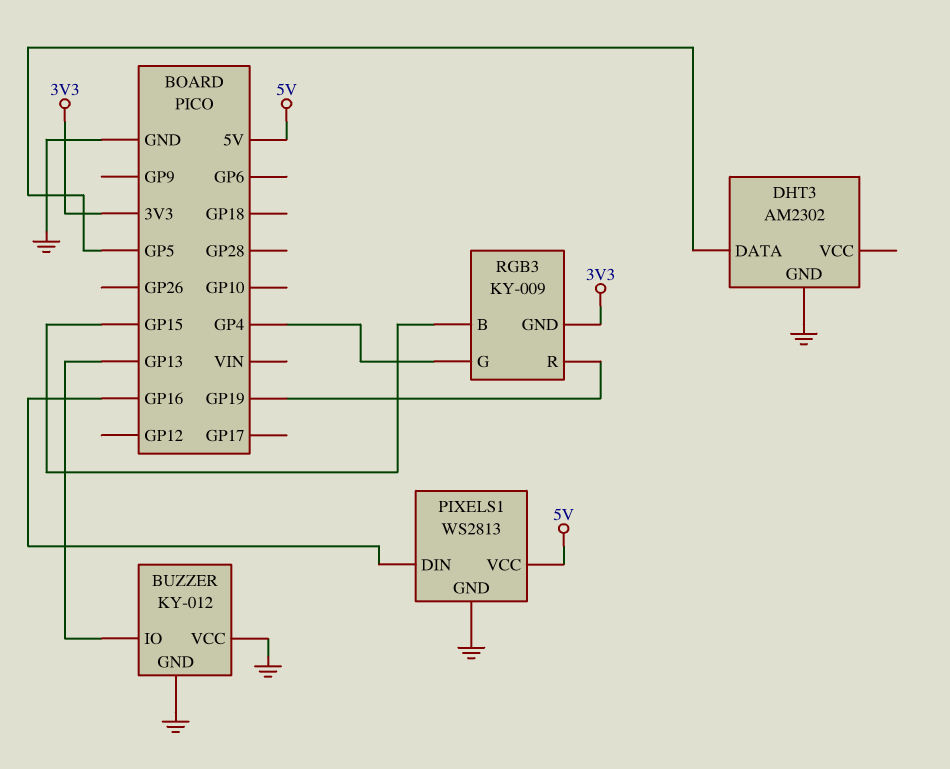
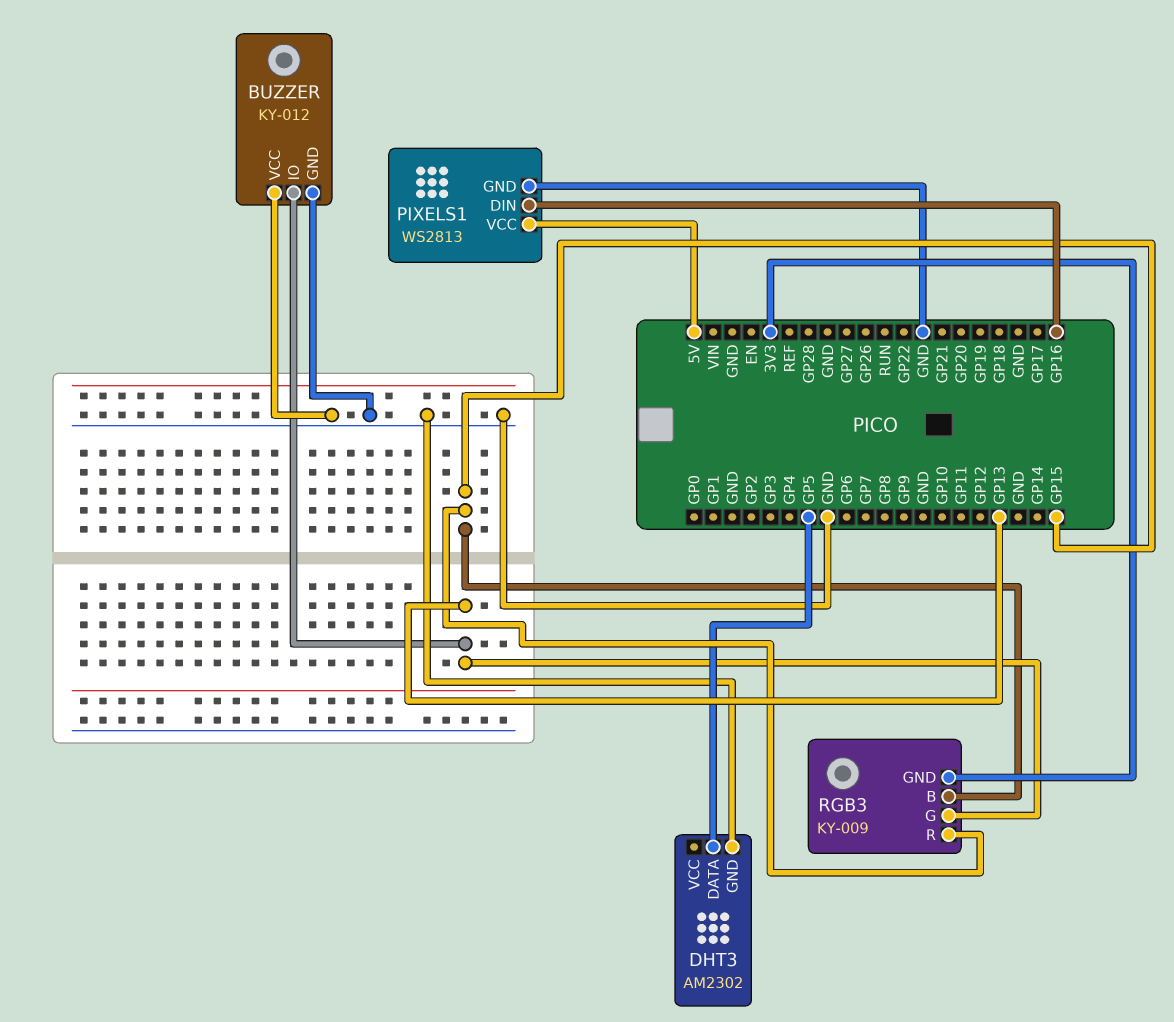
RGB3 pin G: GP4 -> GP13
RGB3 pin R: GP19 -> GP15

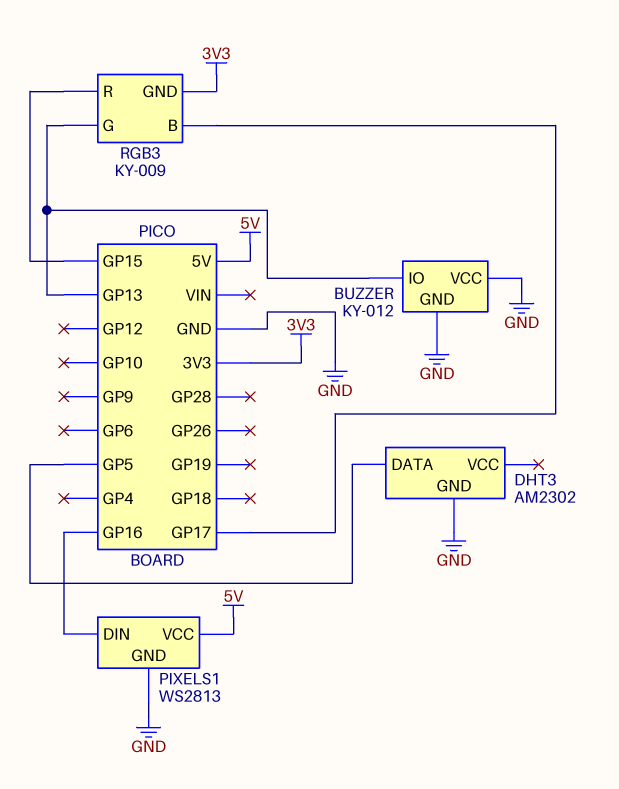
RGB3 pin B: GP15 -> GP17

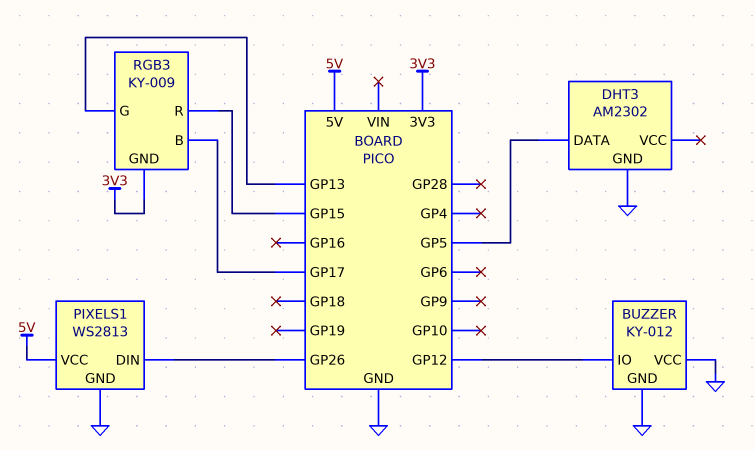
BUZZER pin IO: GP13 -> GP12
PIXELS1 pin DIN: GP16 -> GP26

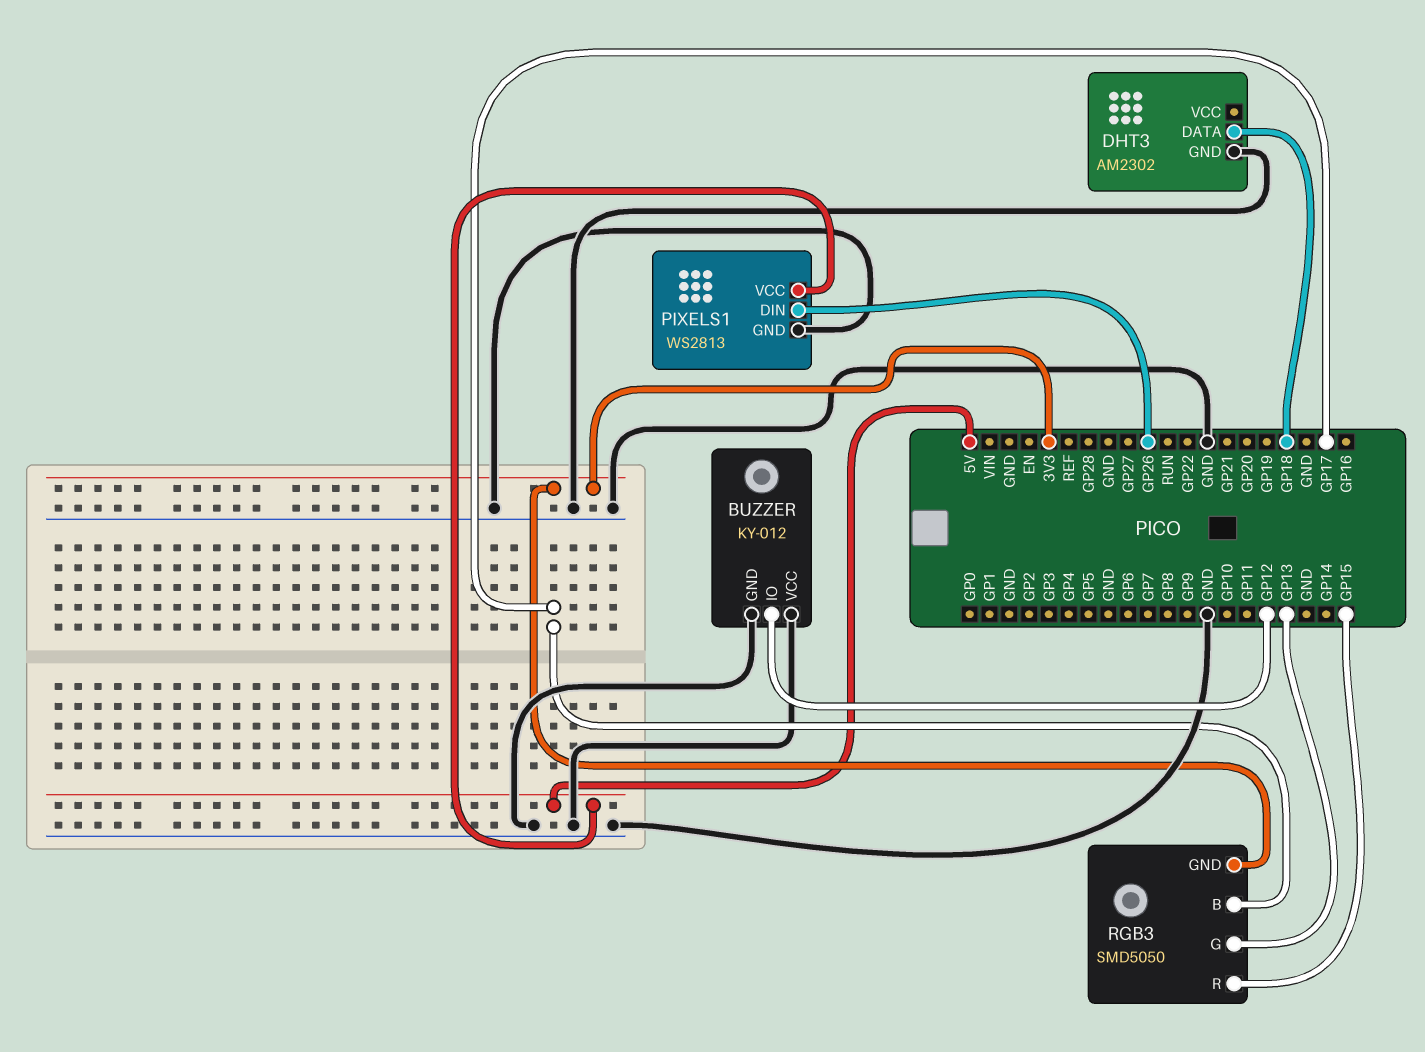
DHT3 pin DATA: GP5 -> GP18
RGB3: KY-009 -> SMD5050

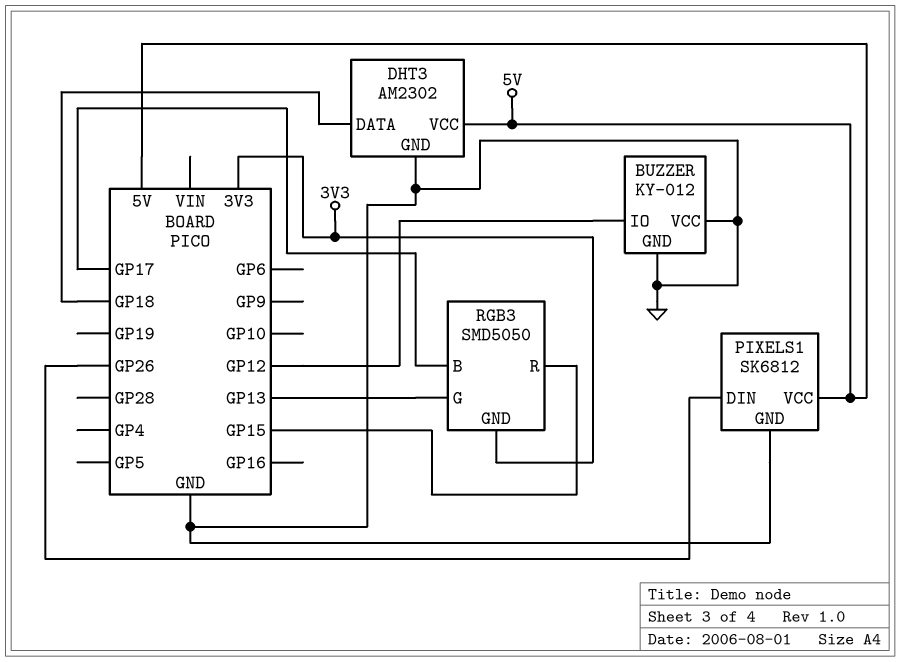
DHT3 pin VCC: none -> 5V
PIXELS1: WS2813 -> SK6812

